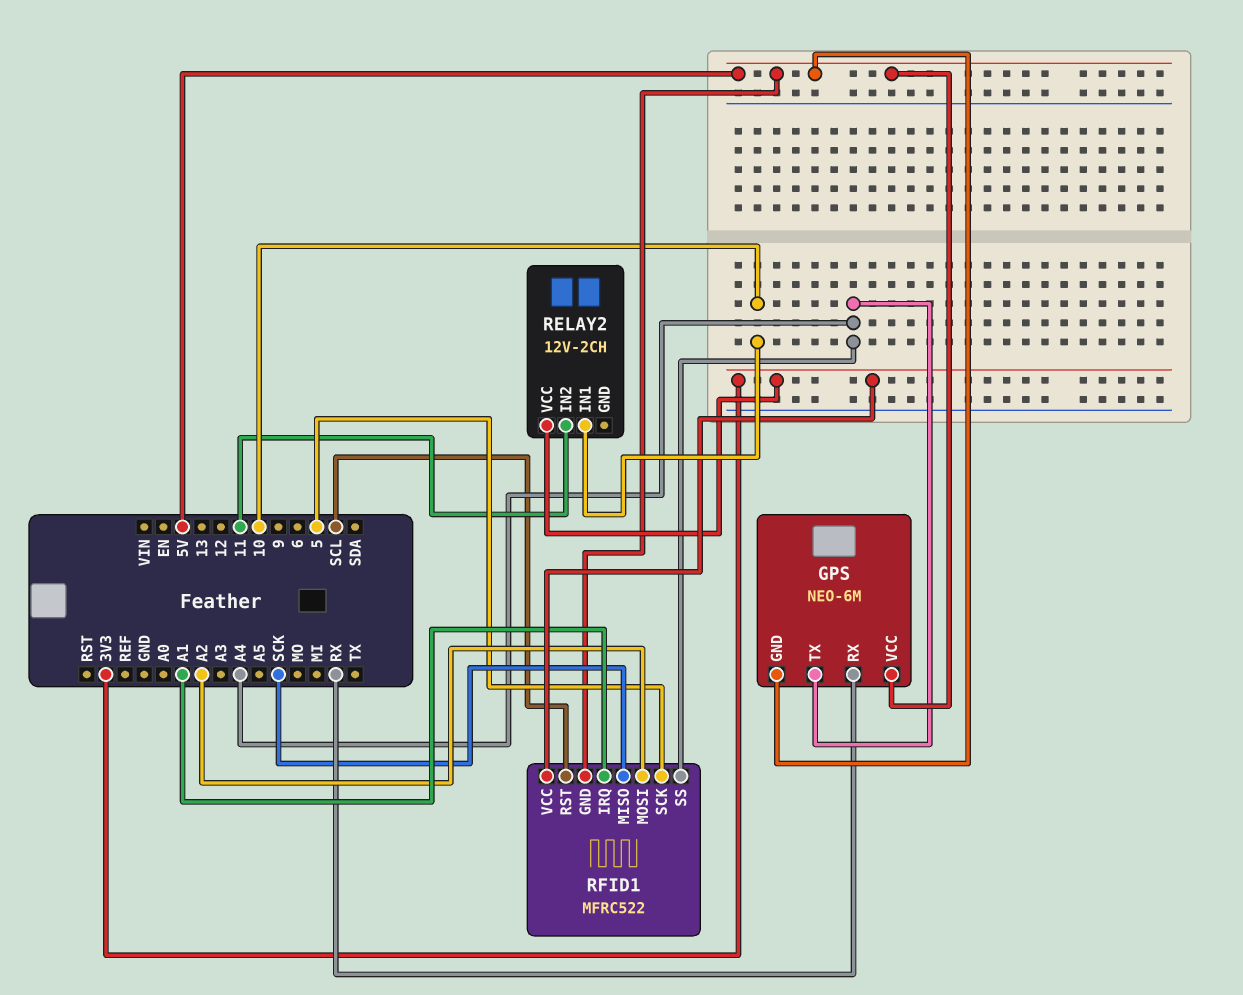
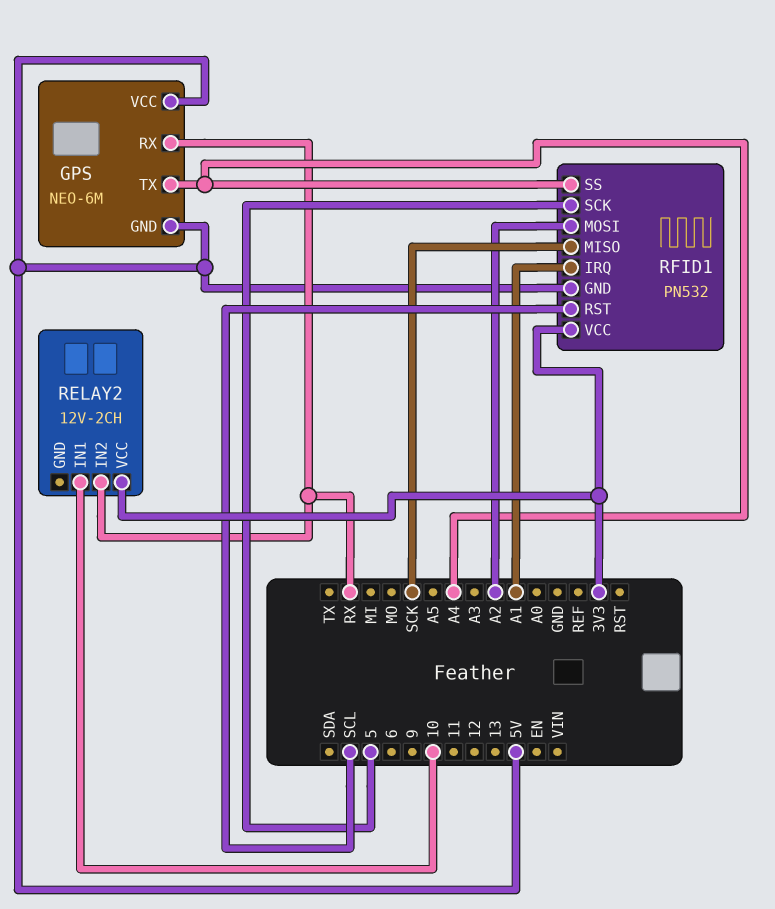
RELAY2 pin IN2: 11 -> RX
RFID1: MFRC522 -> PN532

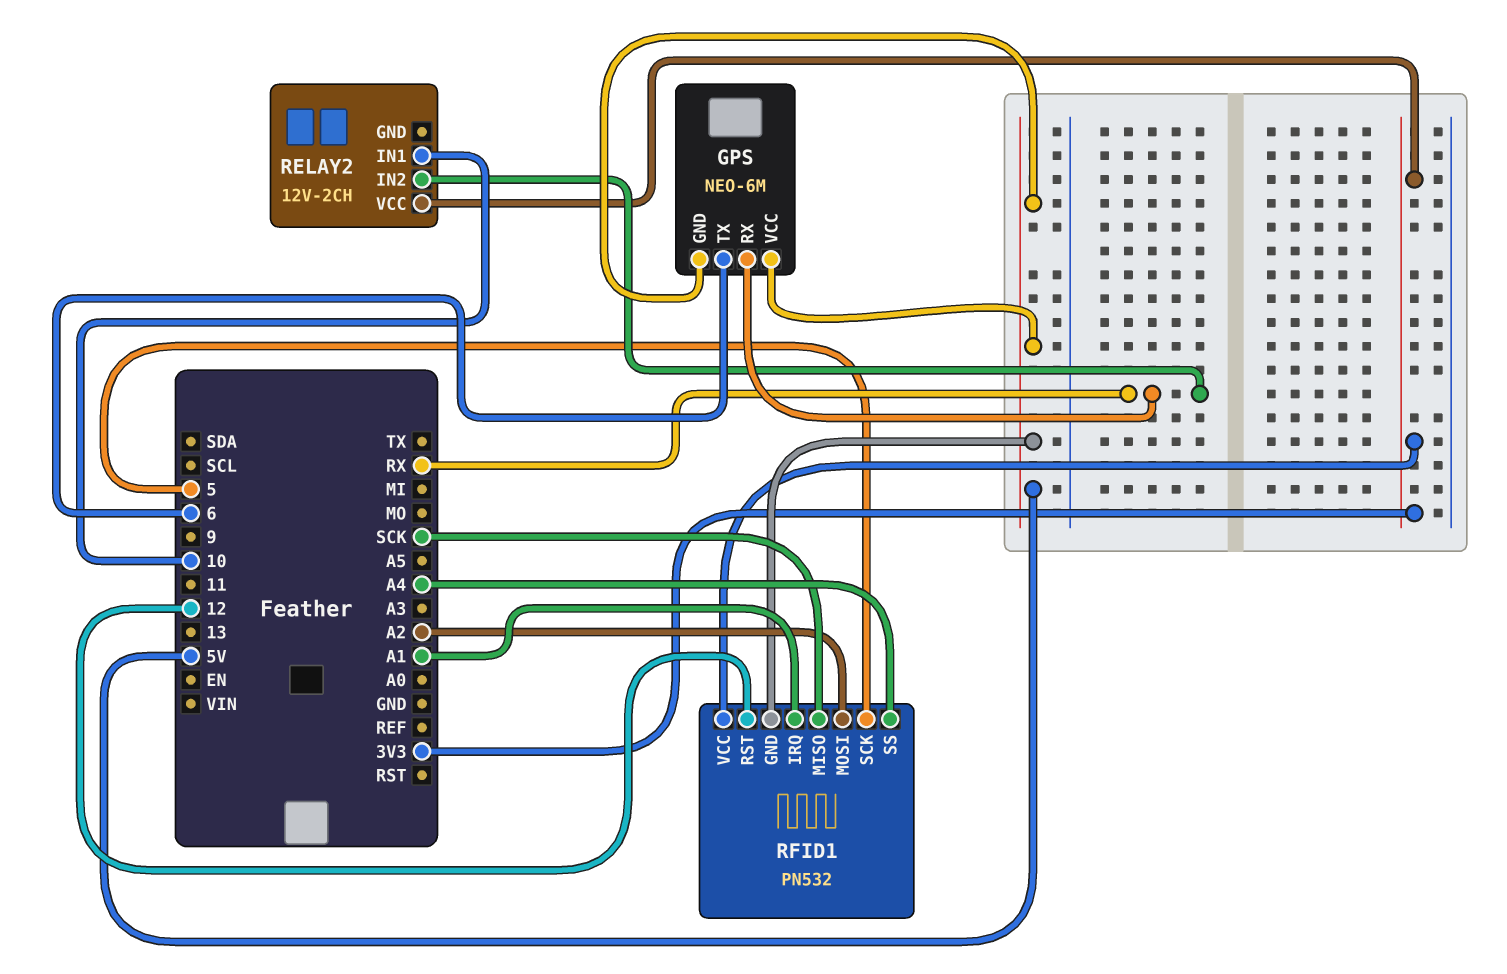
GPS pin TX: A4 -> 6
RFID1 pin RST: SCL -> 12

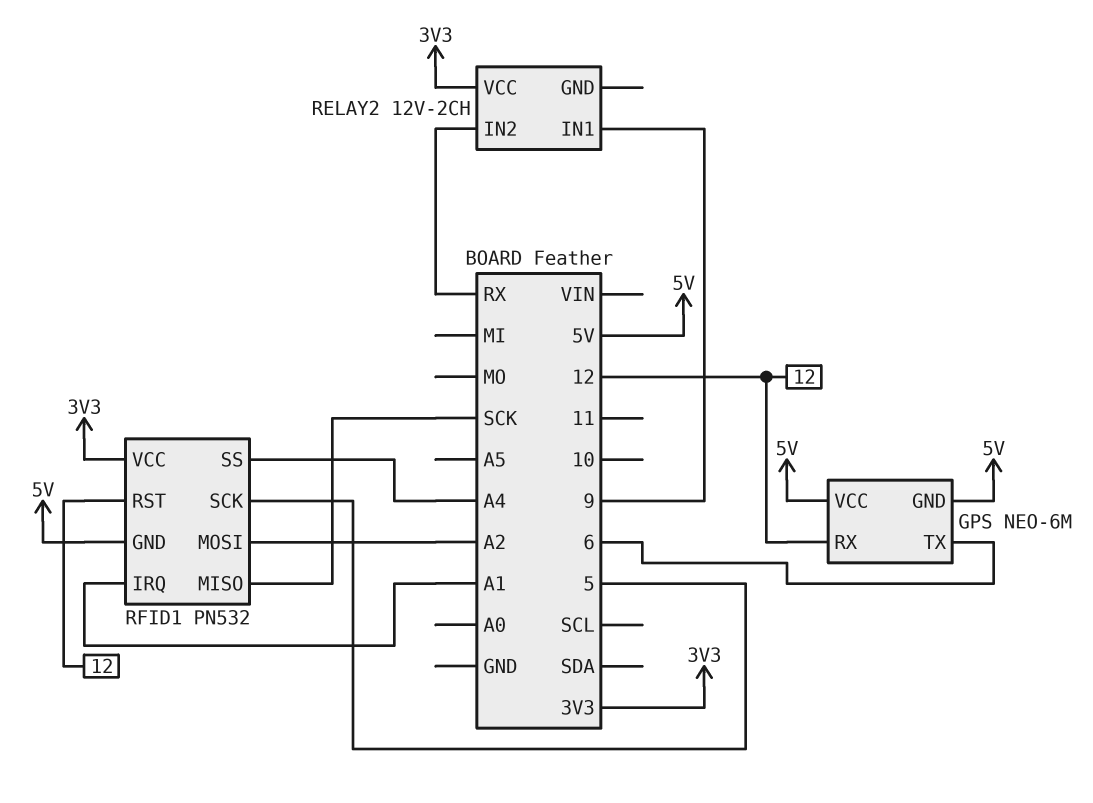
GPS pin RX: RX -> 12
RELAY2 pin IN1: 10 -> 9

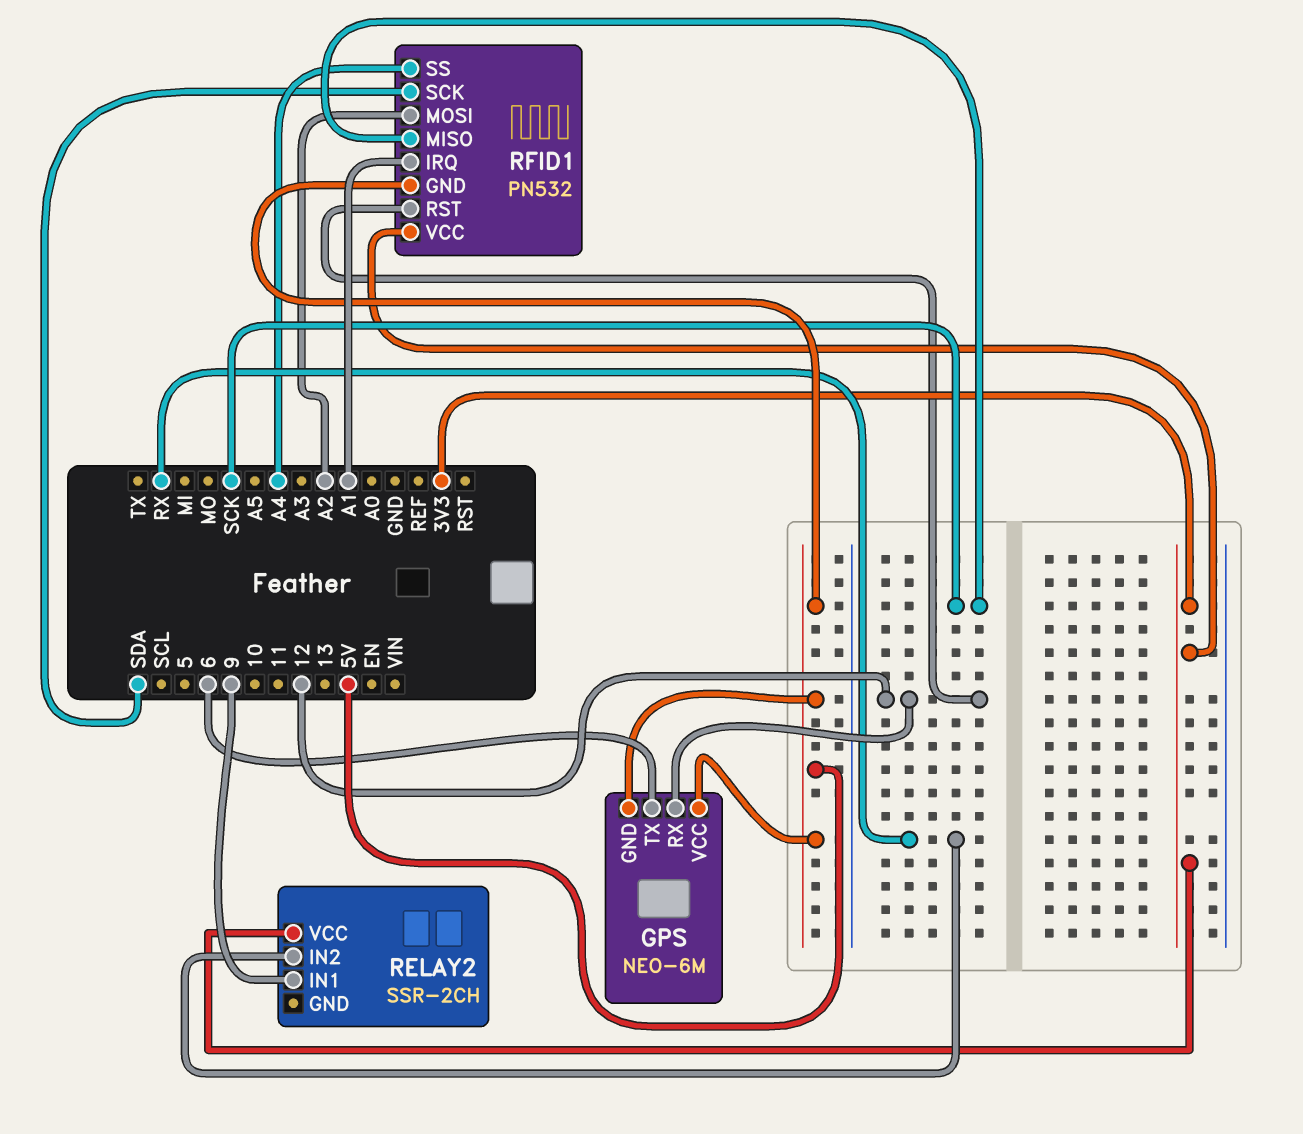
RELAY2: 12V-2CH -> SSR-2CH
RFID1 pin SCK: 5 -> SDA

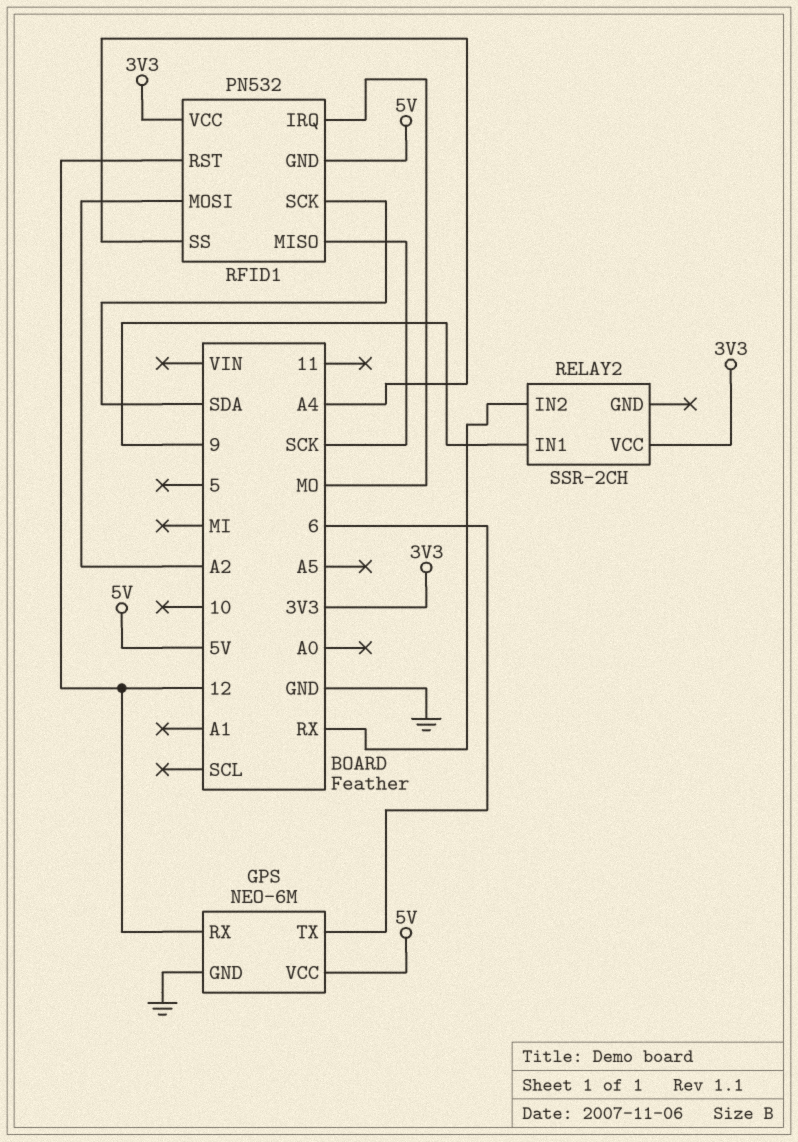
GPS pin GND: 5V -> GND
RFID1 pin IRQ: A1 -> MO

